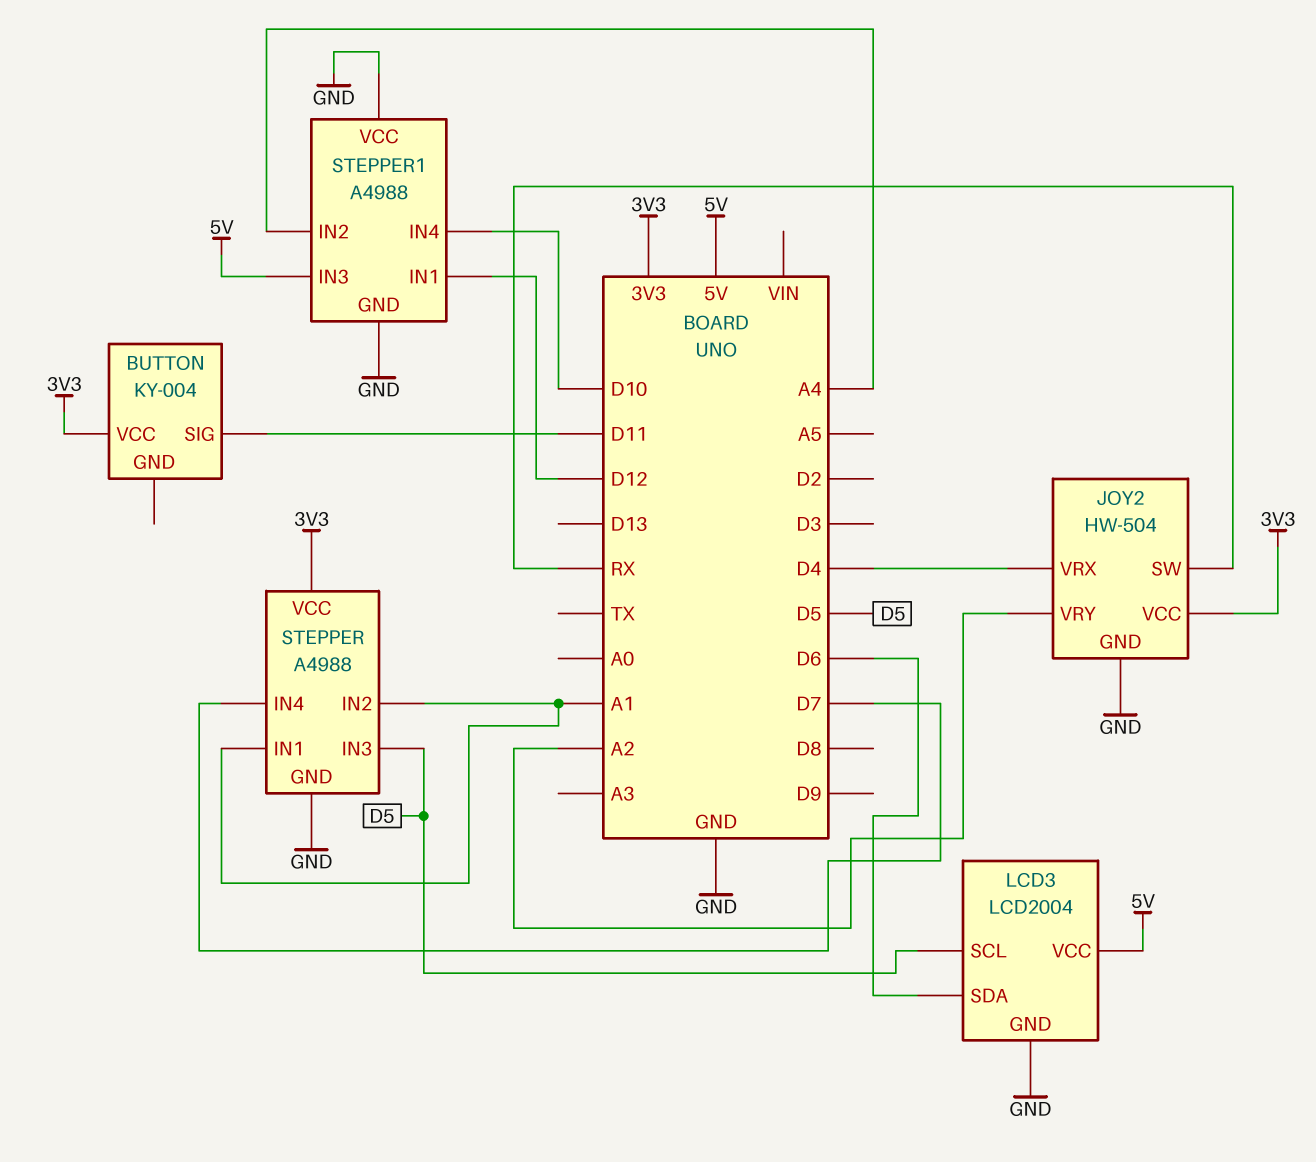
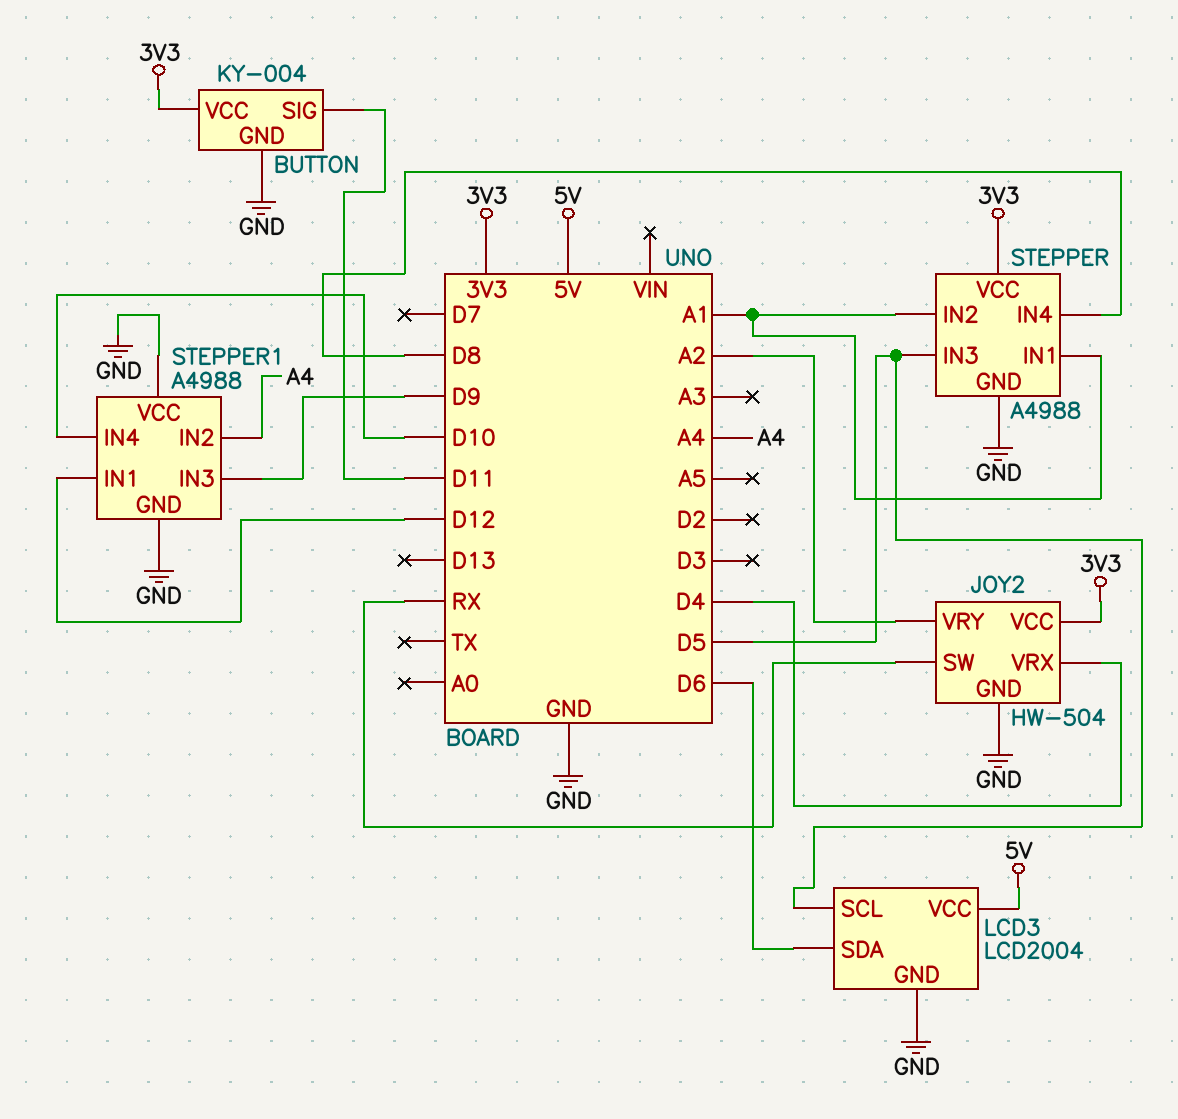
BUTTON pin GND: none -> GND
STEPPER pin IN4: D7 -> D8
STEPPER1 pin IN3: 5V -> D9

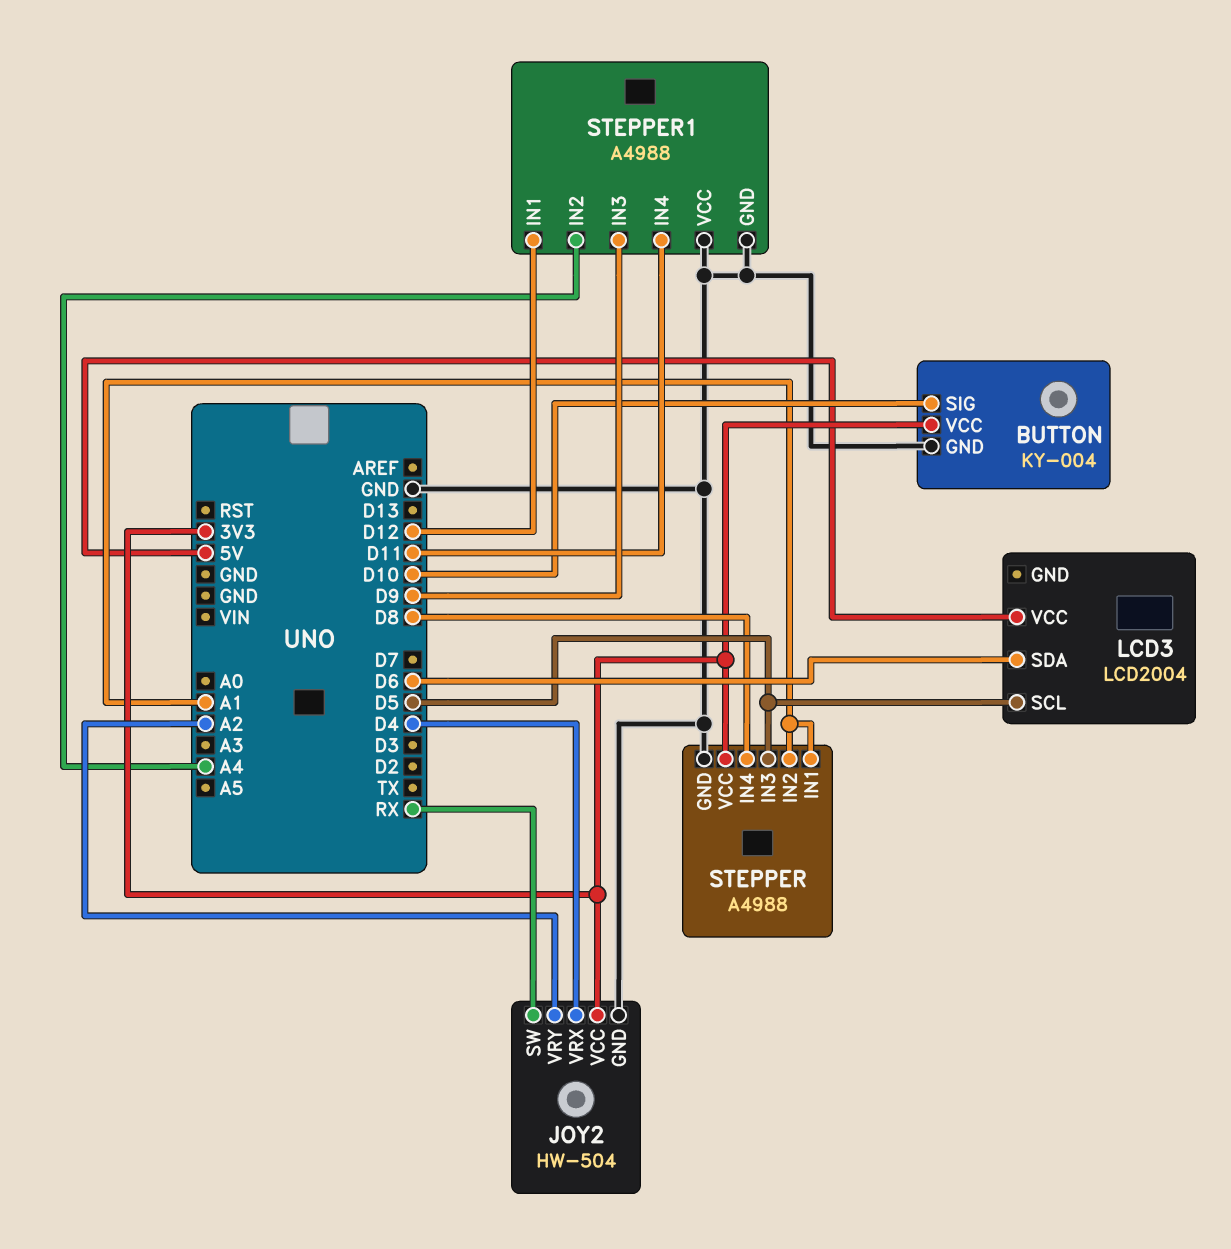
BUTTON pin SIG: D11 -> D10
LCD3 pin GND: GND -> none
STEPPER1 pin IN4: D10 -> D11

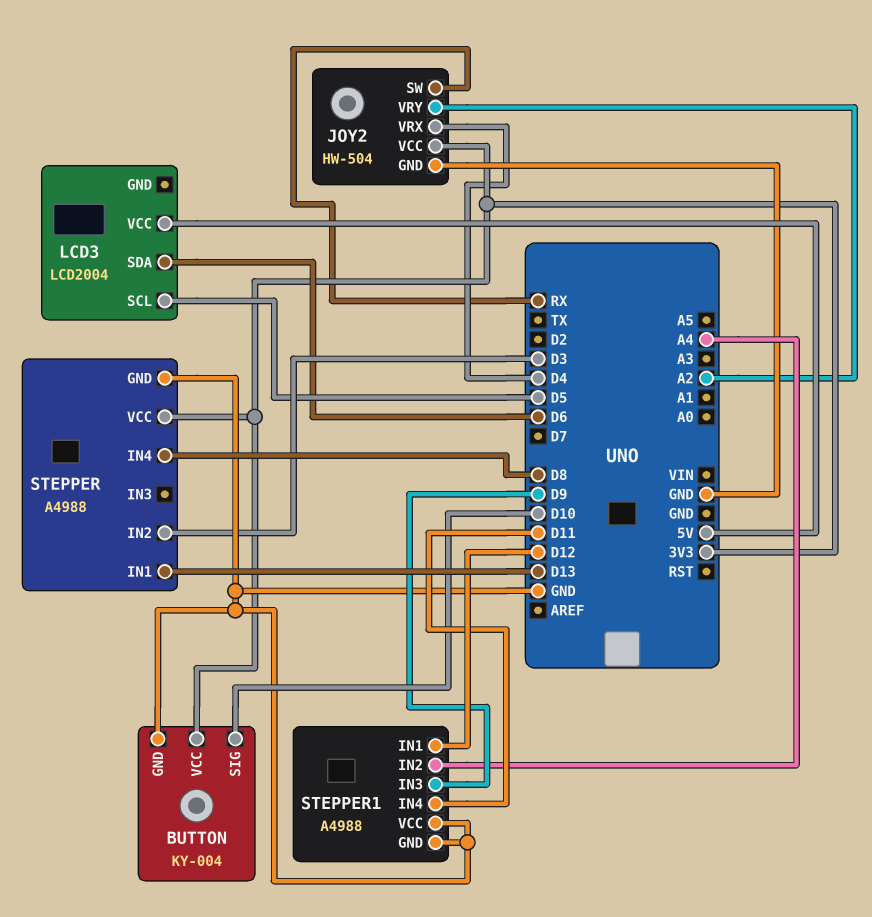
STEPPER pin IN1: A1 -> D13
STEPPER pin IN2: A1 -> D3
STEPPER pin IN3: D5 -> none

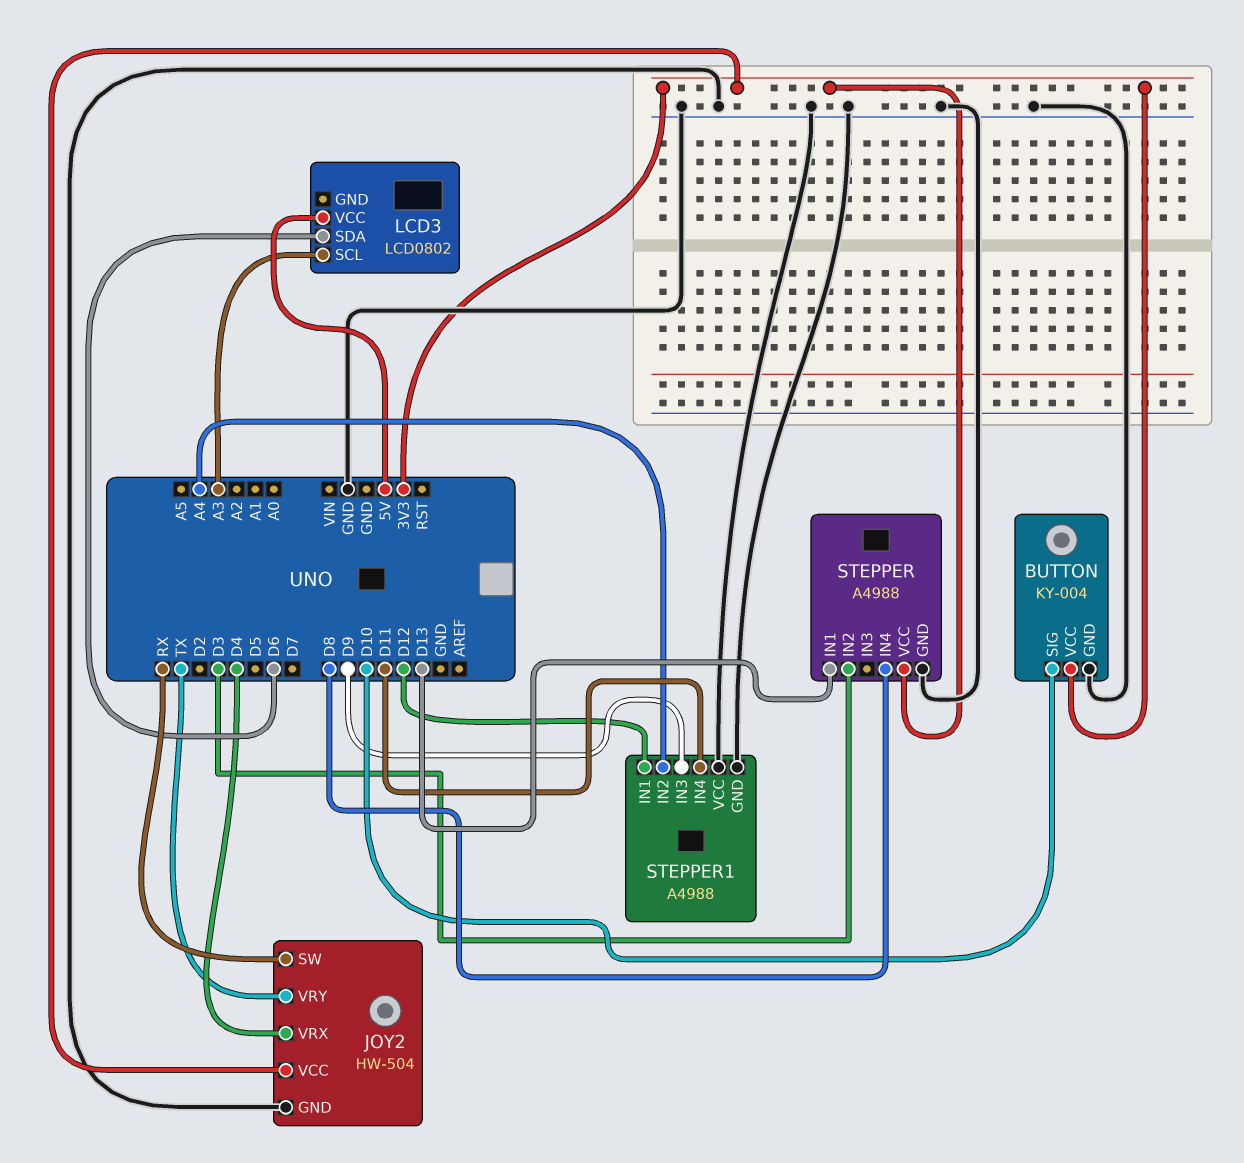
JOY2 pin VRY: A2 -> TX
LCD3: LCD2004 -> LCD0802
LCD3 pin SCL: D5 -> A3

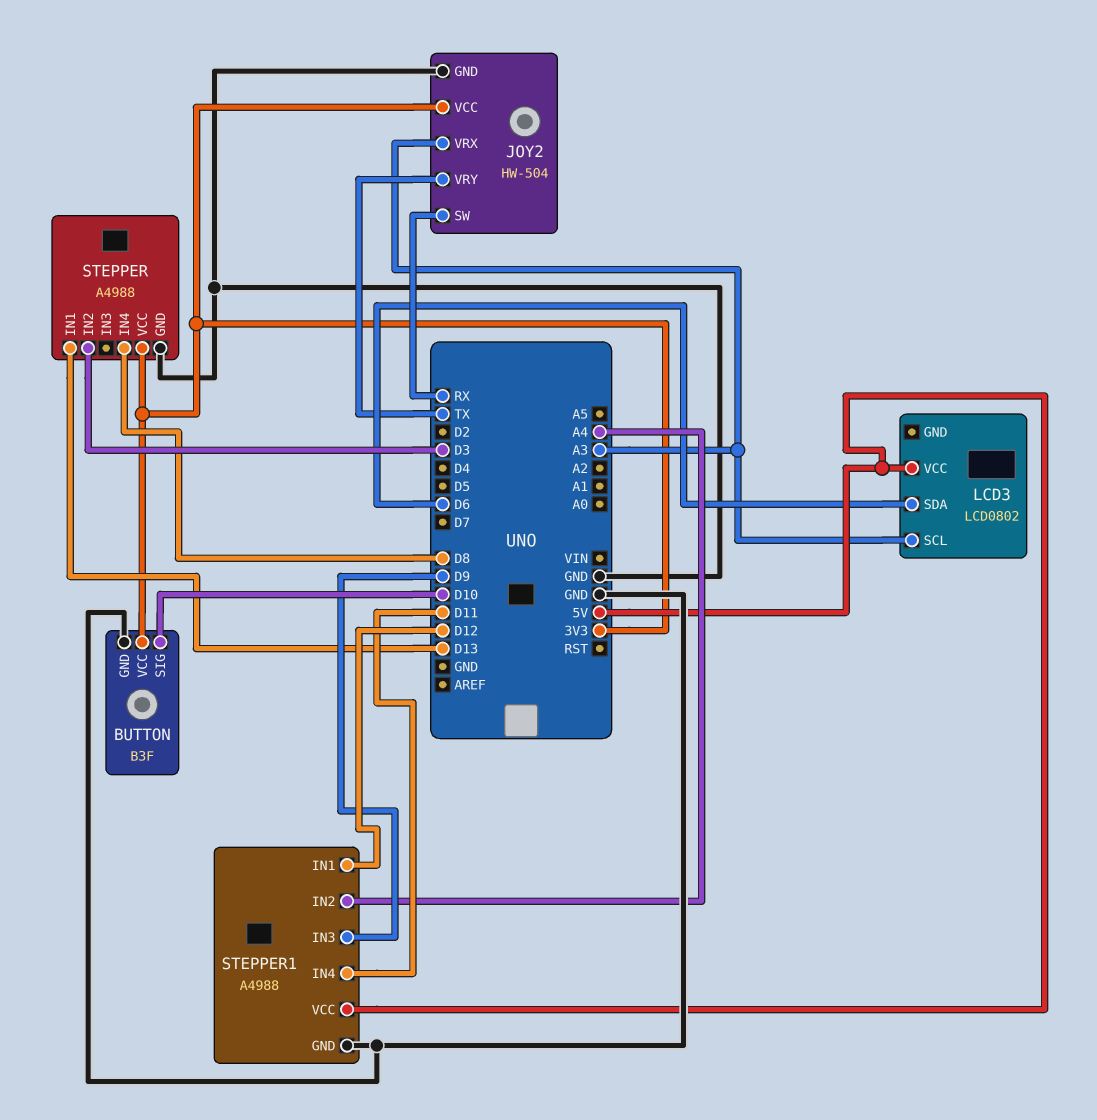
BUTTON: KY-004 -> B3F
JOY2 pin VRX: D4 -> A3
STEPPER1 pin VCC: GND -> 5V

